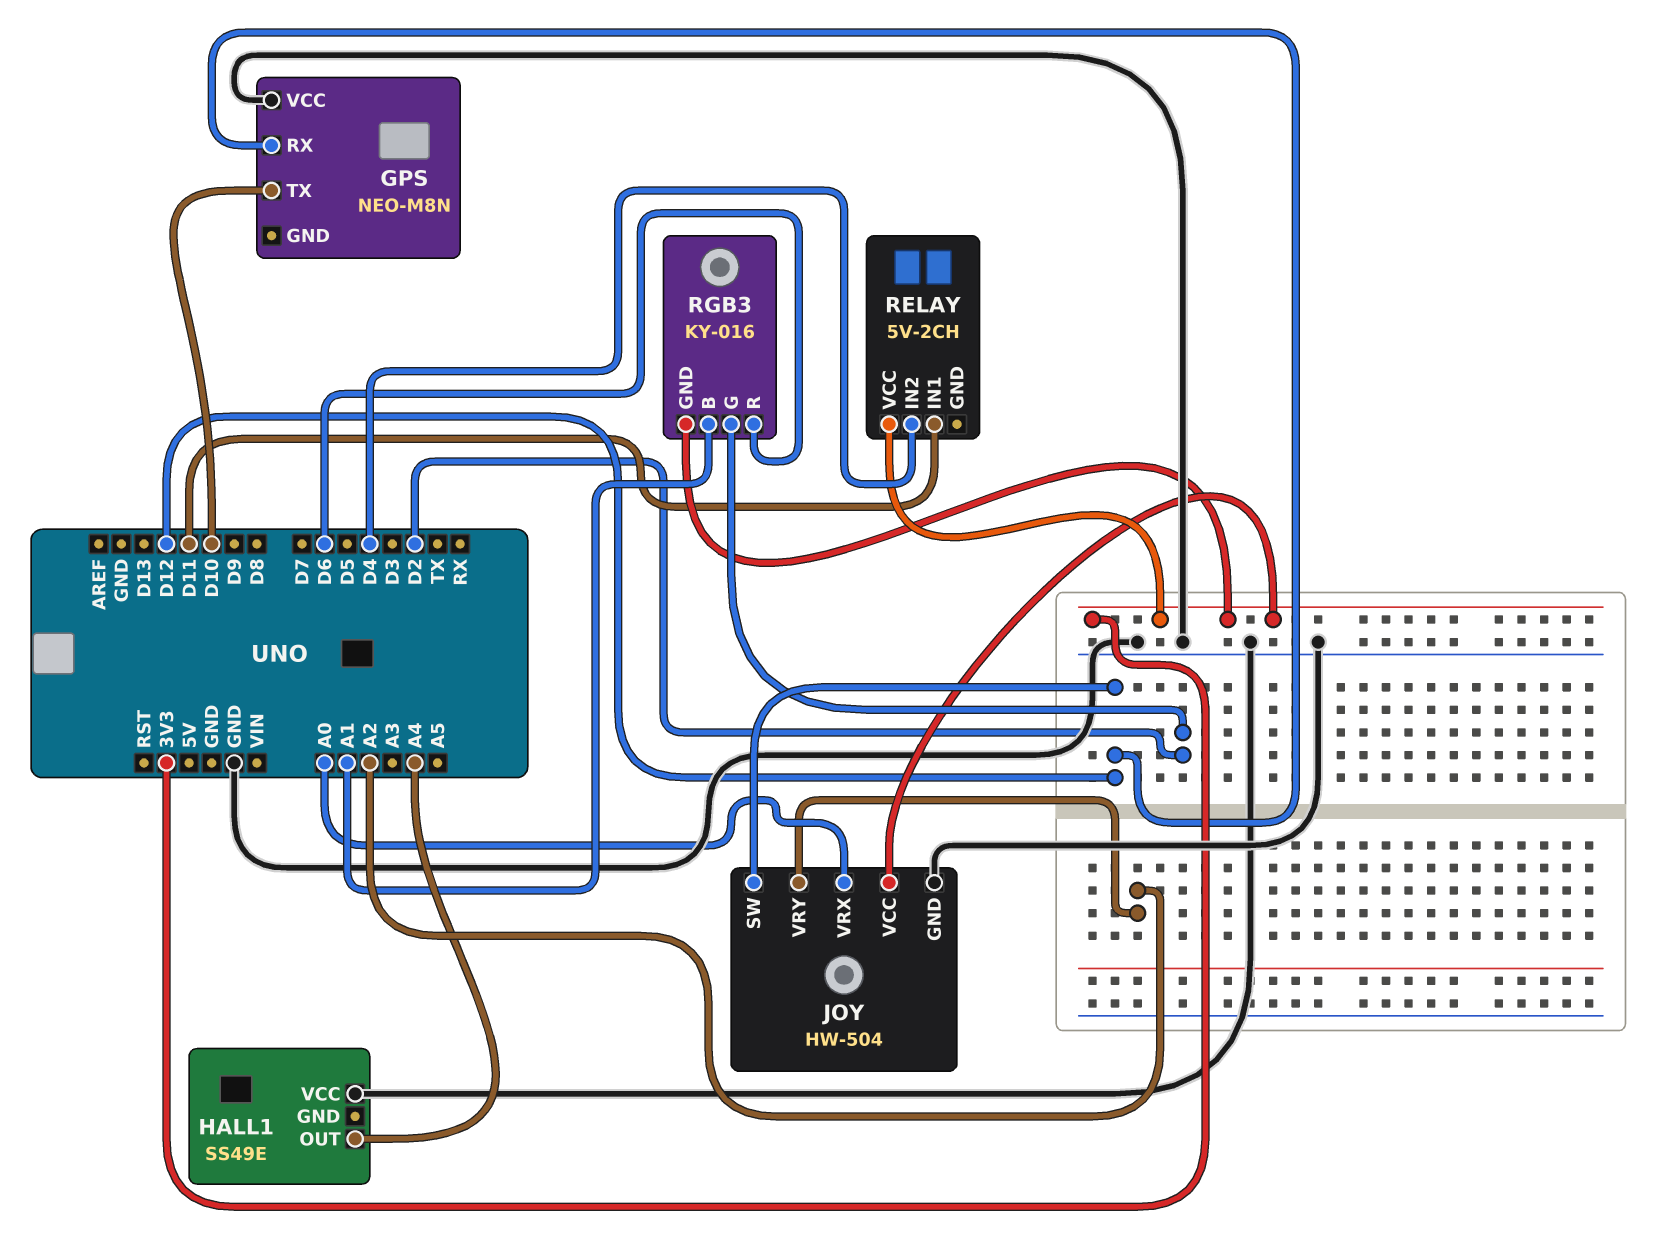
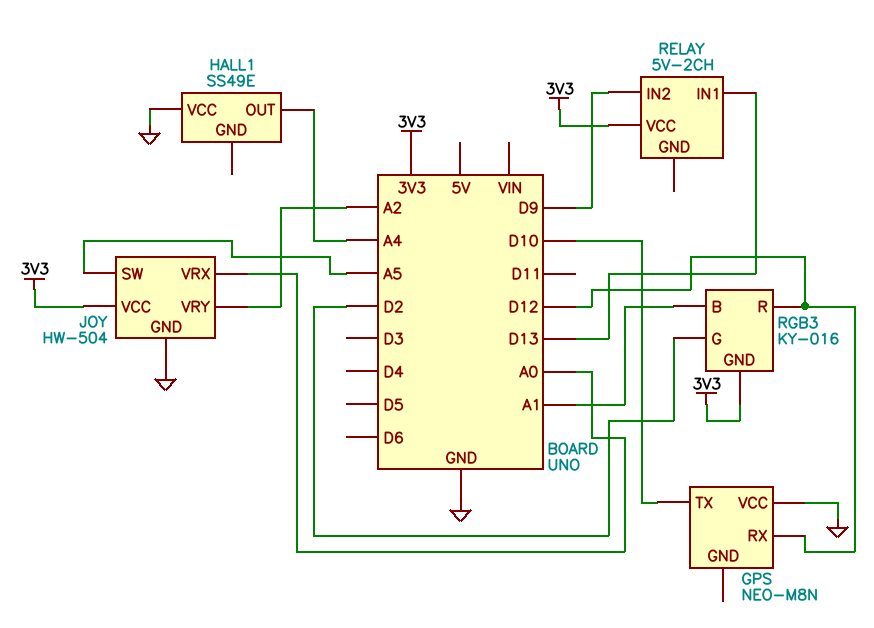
JOY pin SW: D12 -> A5
RELAY pin IN1: D11 -> D13
RELAY pin IN2: D4 -> D9
RGB3 pin R: D6 -> D12

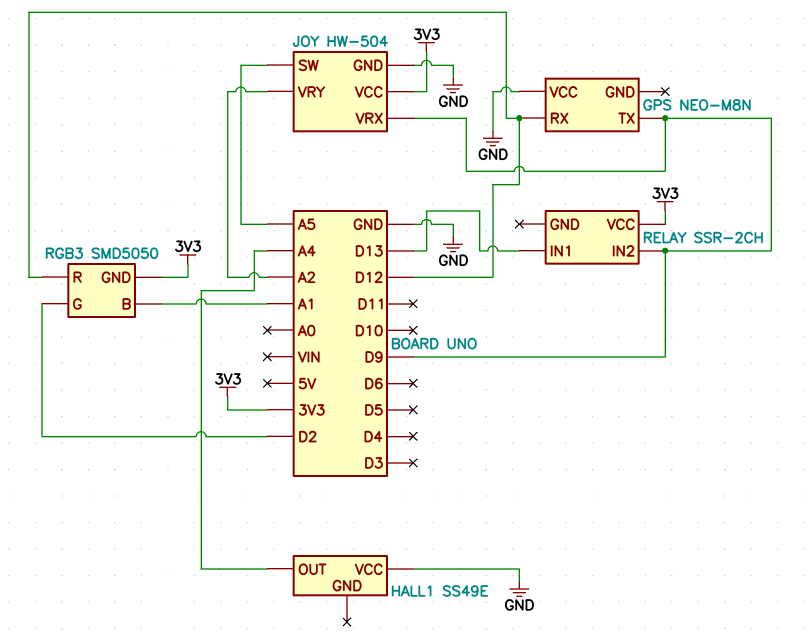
GPS pin TX: D10 -> D9
JOY pin VRX: A0 -> D9
RELAY: 5V-2CH -> SSR-2CH
RGB3: KY-016 -> SMD5050

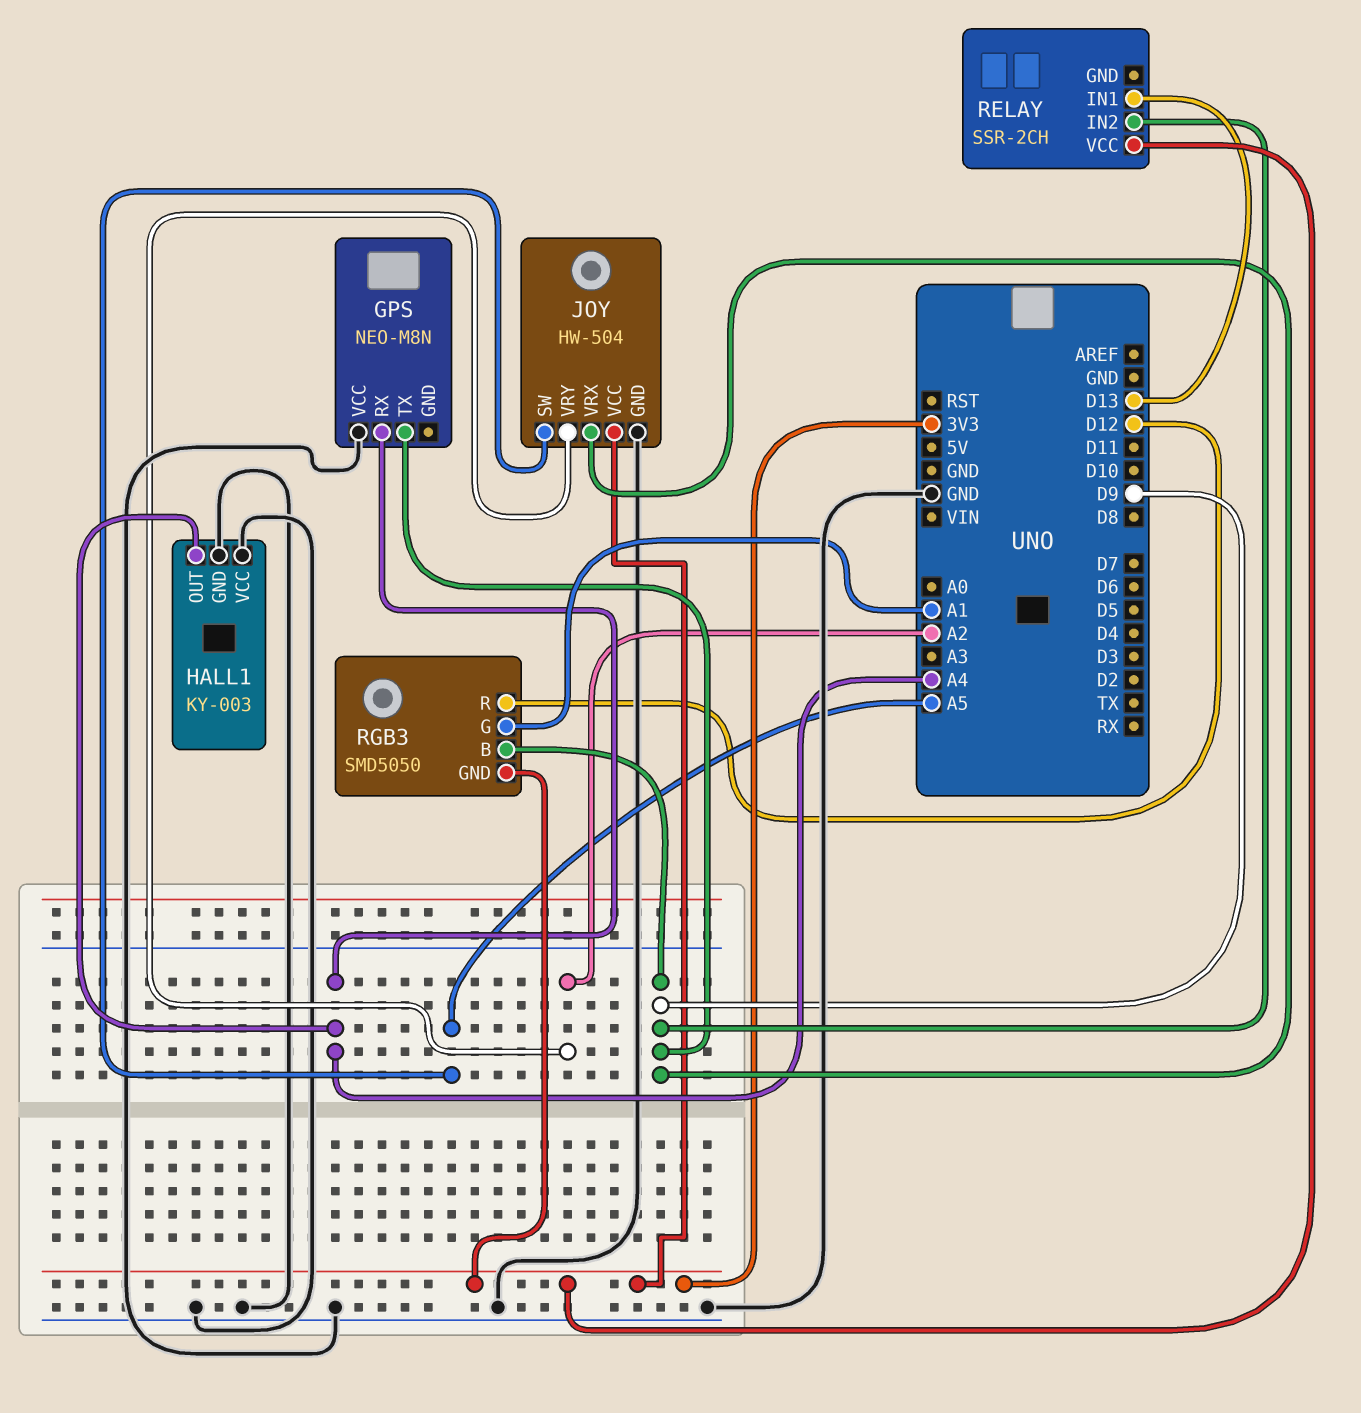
GPS pin RX: D12 -> A4
HALL1: SS49E -> KY-003
HALL1 pin GND: none -> GND
RGB3 pin B: A1 -> D9
RGB3 pin G: D2 -> A1

